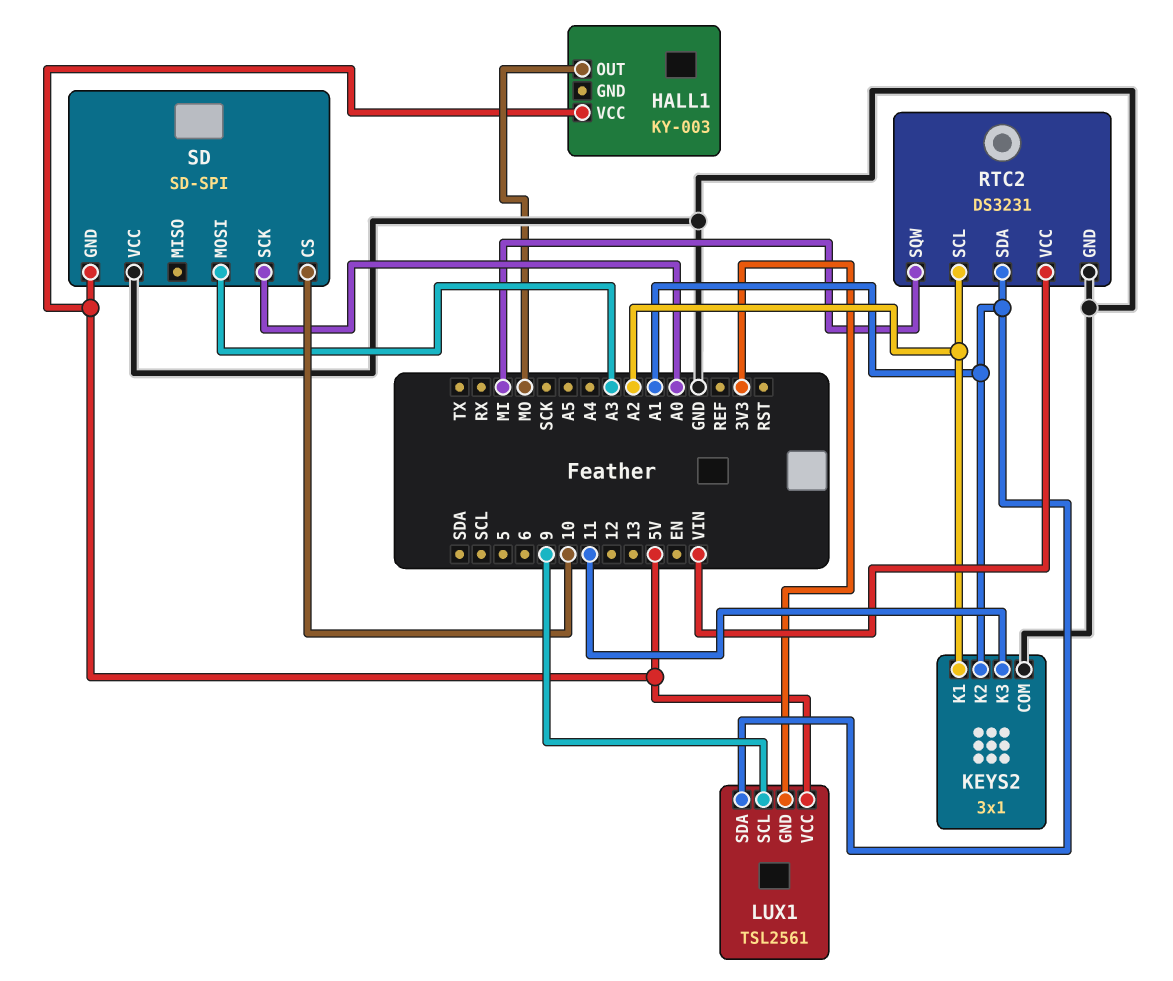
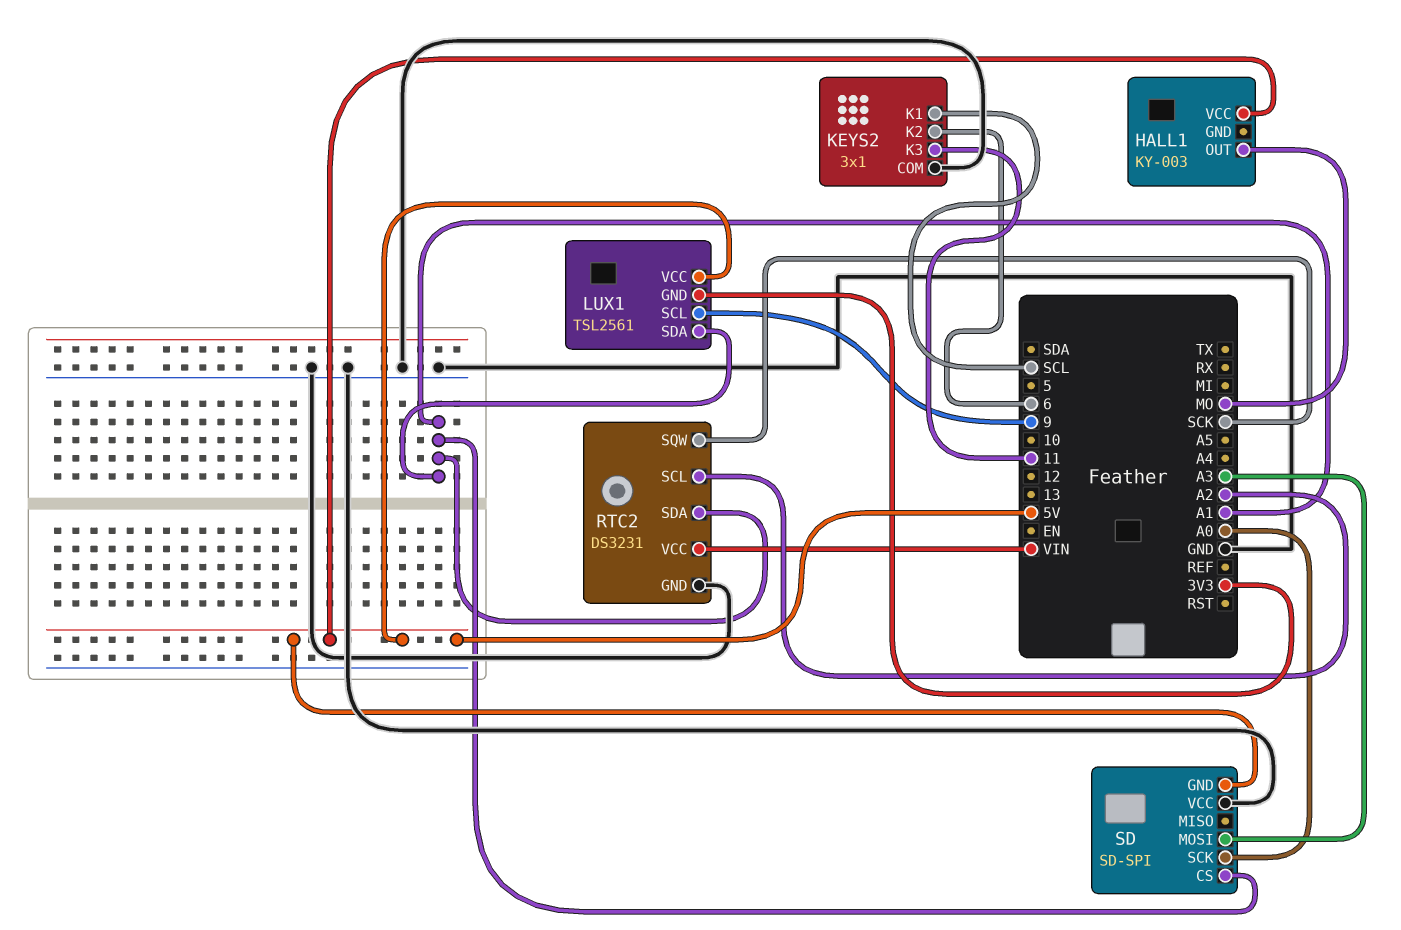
KEYS2 pin K1: A2 -> SCL
KEYS2 pin K2: A1 -> 6
RTC2 pin SQW: MI -> SCK
SD pin CS: 10 -> A1

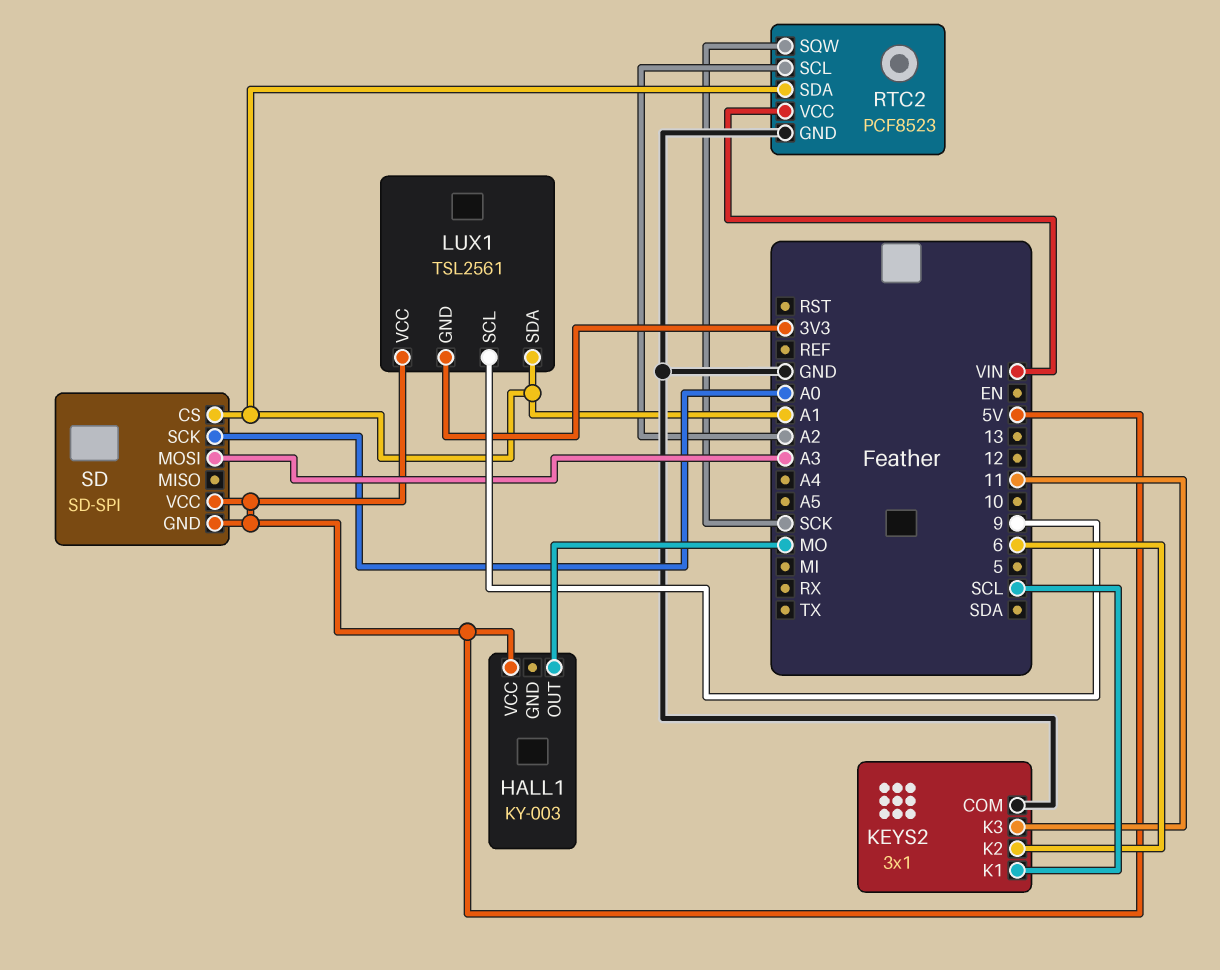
RTC2: DS3231 -> PCF8523
SD pin VCC: GND -> 5V

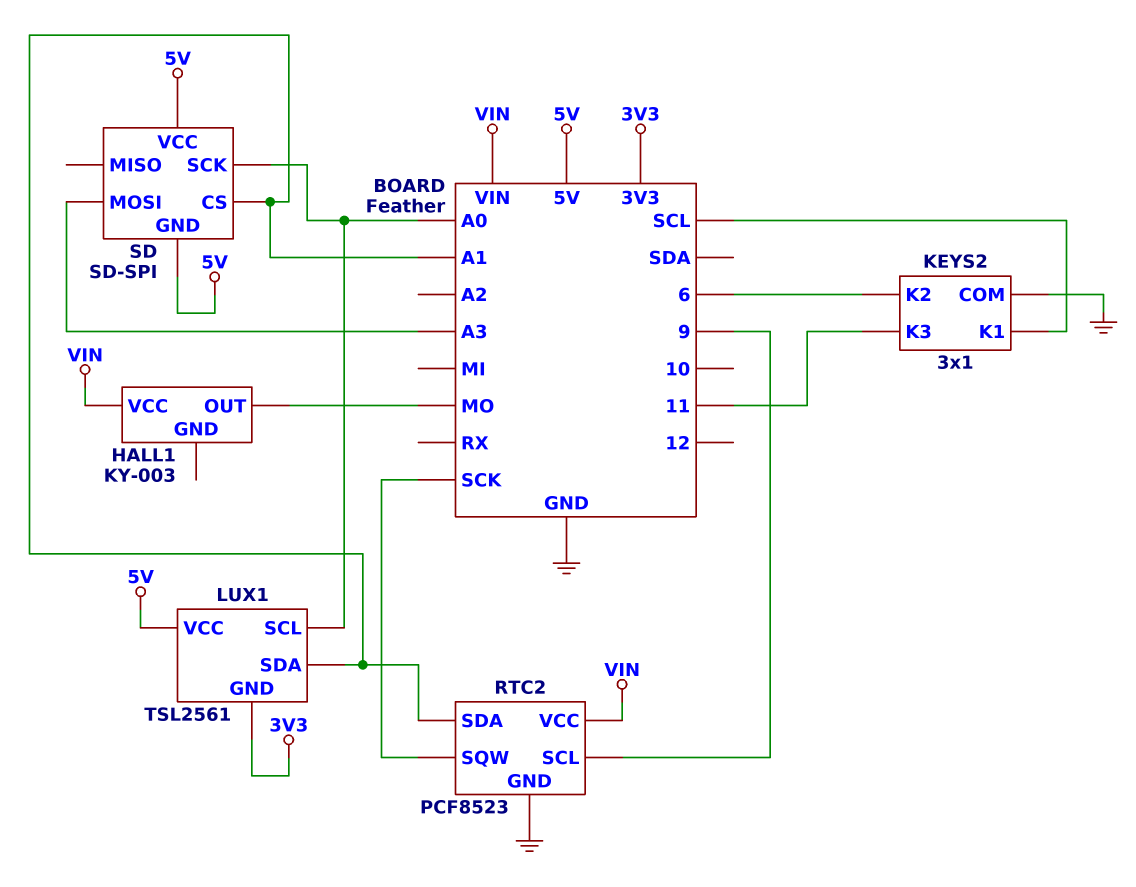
HALL1 pin VCC: 5V -> VIN
LUX1 pin SCL: 9 -> A0
RTC2 pin SCL: A2 -> 9

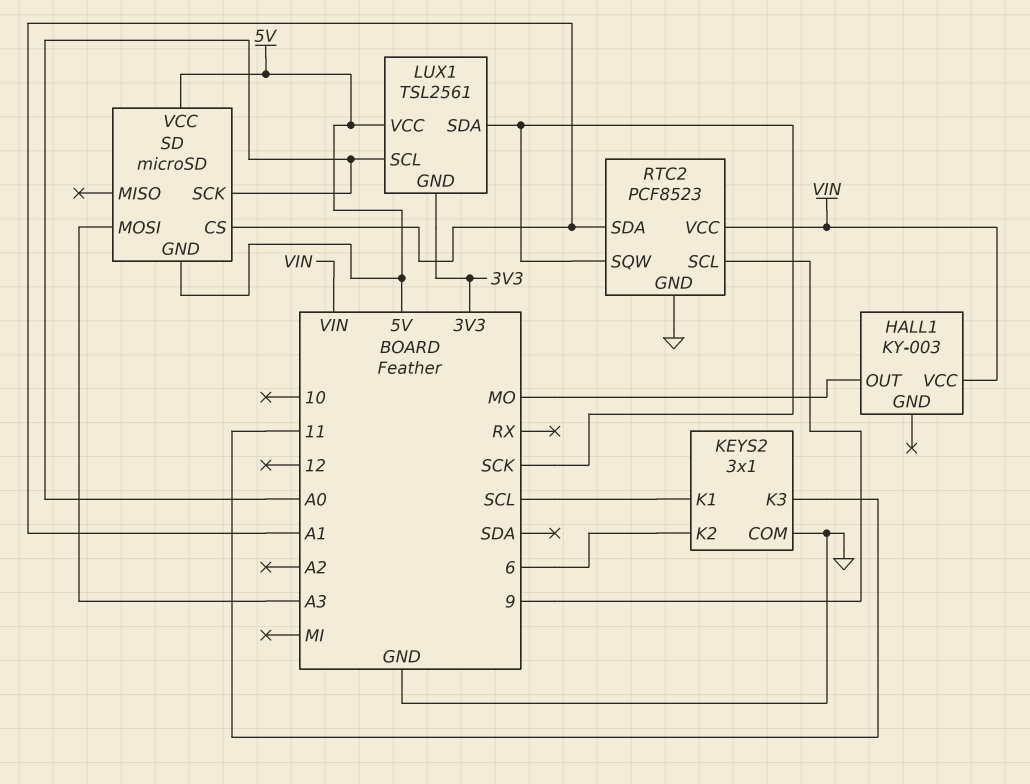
LUX1 pin SDA: A1 -> SCK
SD: SD-SPI -> microSD

